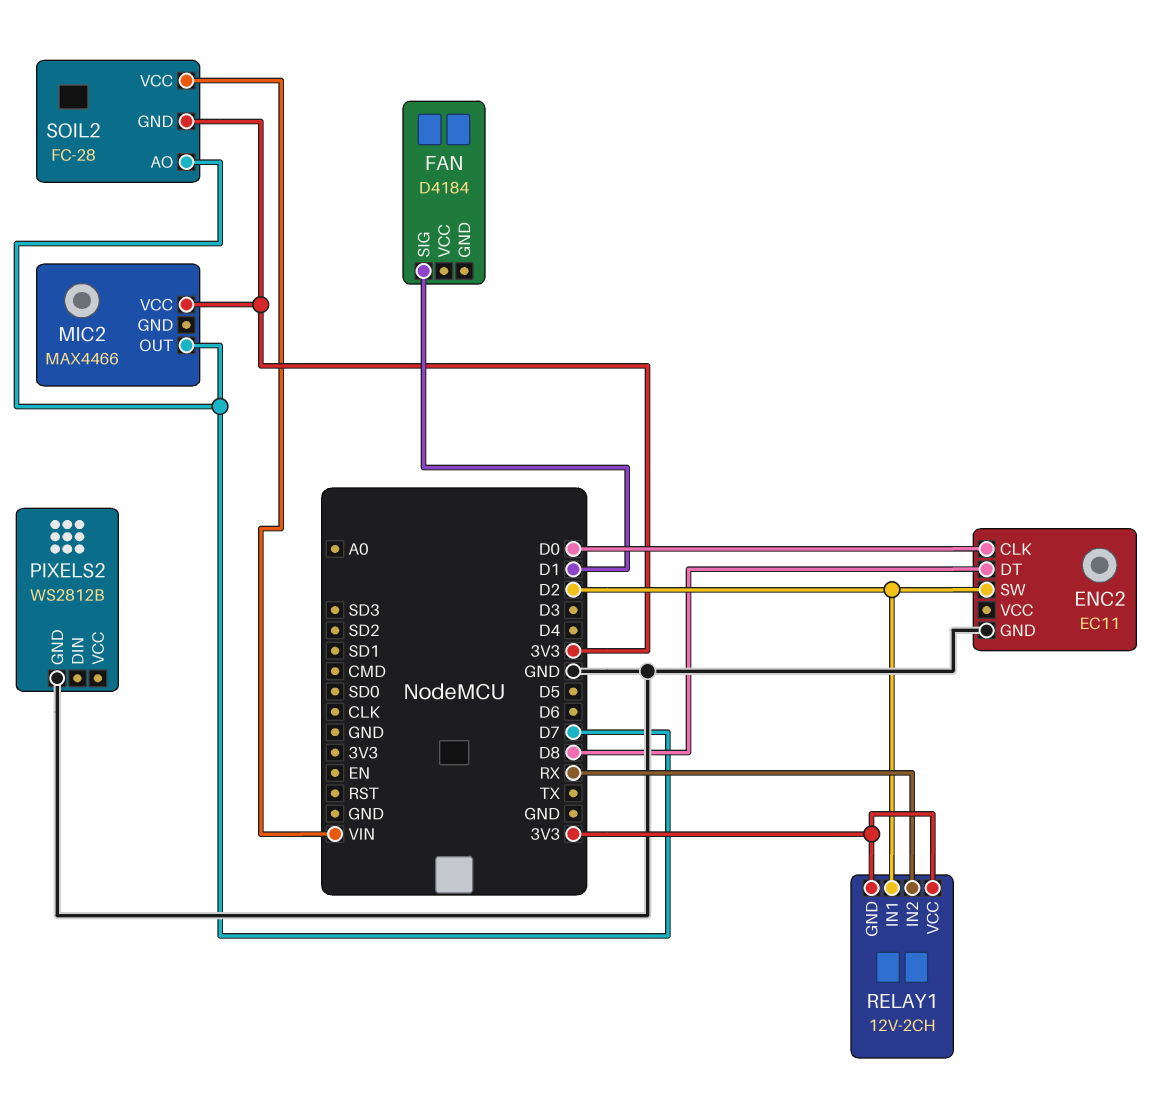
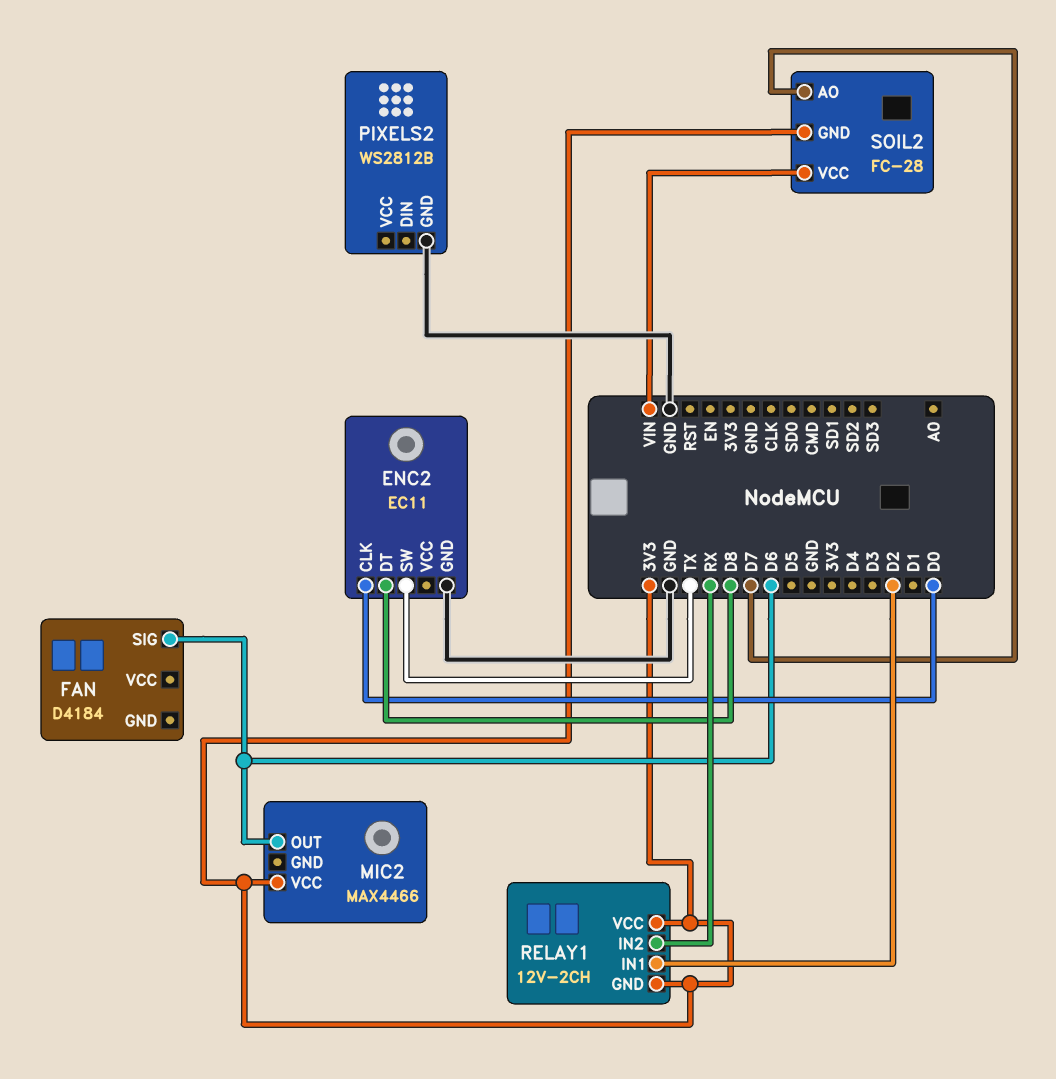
ENC2 pin SW: D2 -> TX
FAN pin SIG: D1 -> D6
MIC2 pin OUT: D7 -> D6

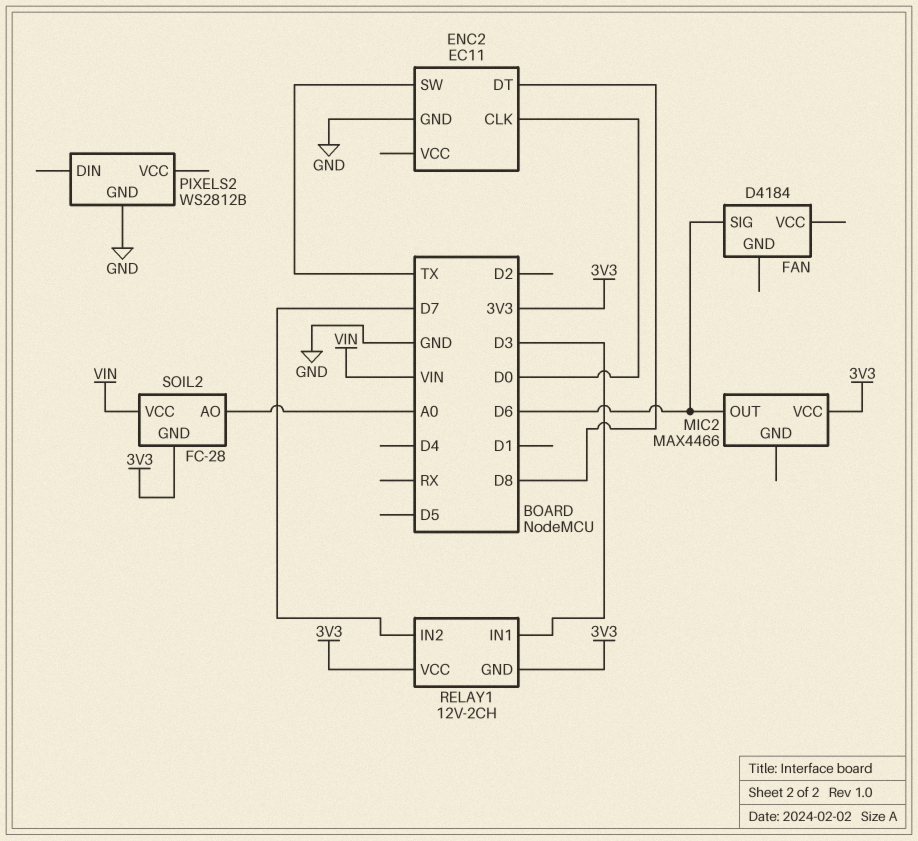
RELAY1 pin IN1: D2 -> D3
RELAY1 pin IN2: RX -> D7
SOIL2 pin AO: D7 -> A0

